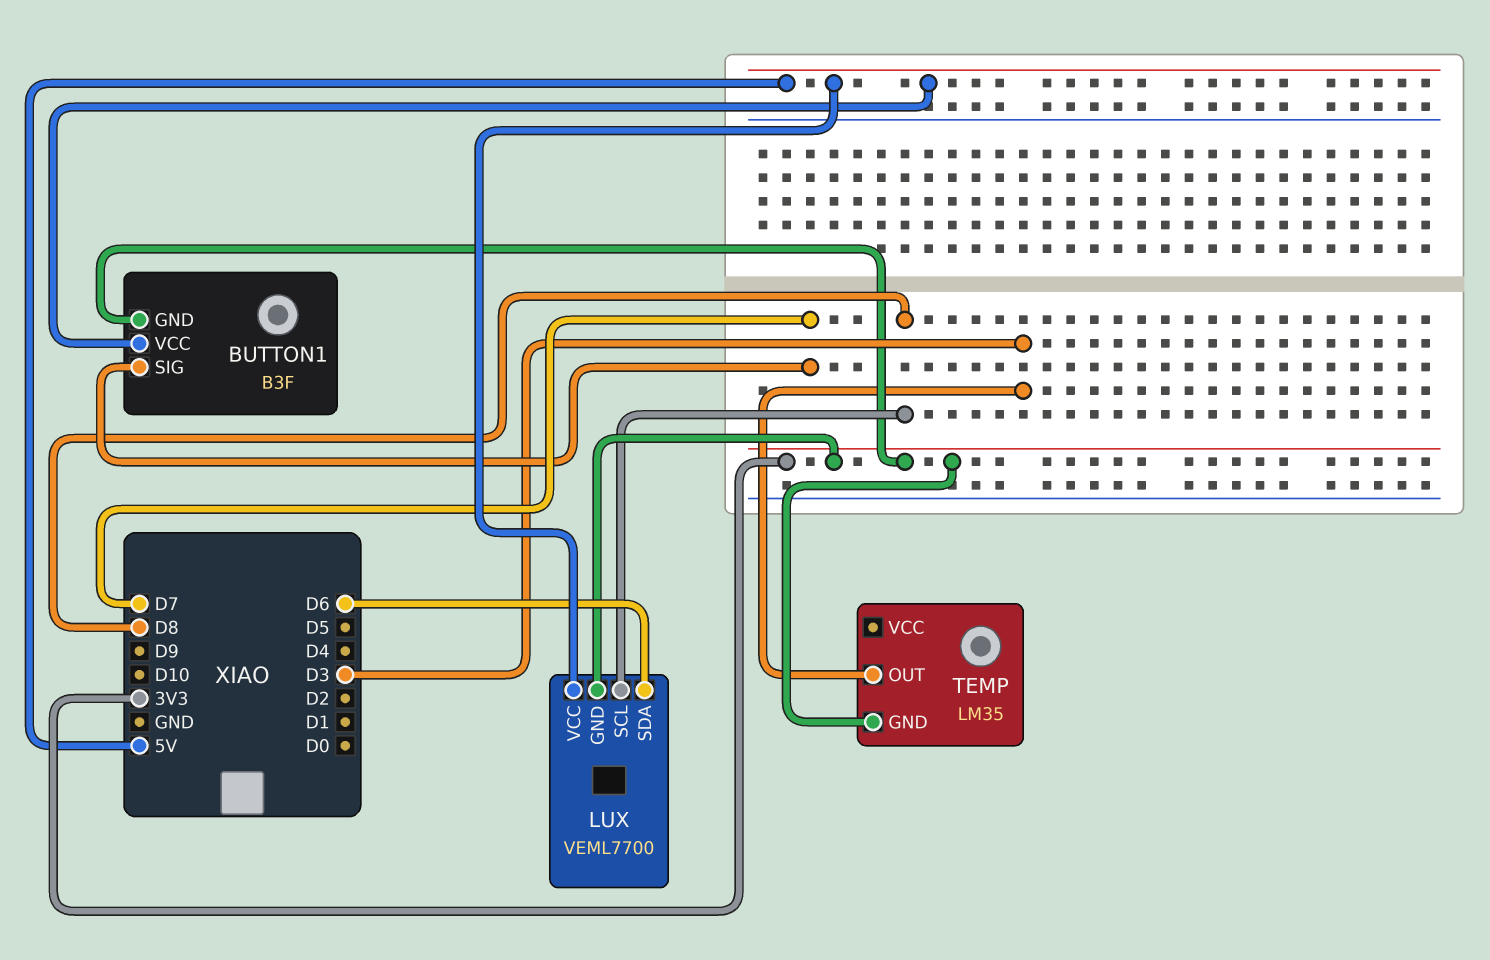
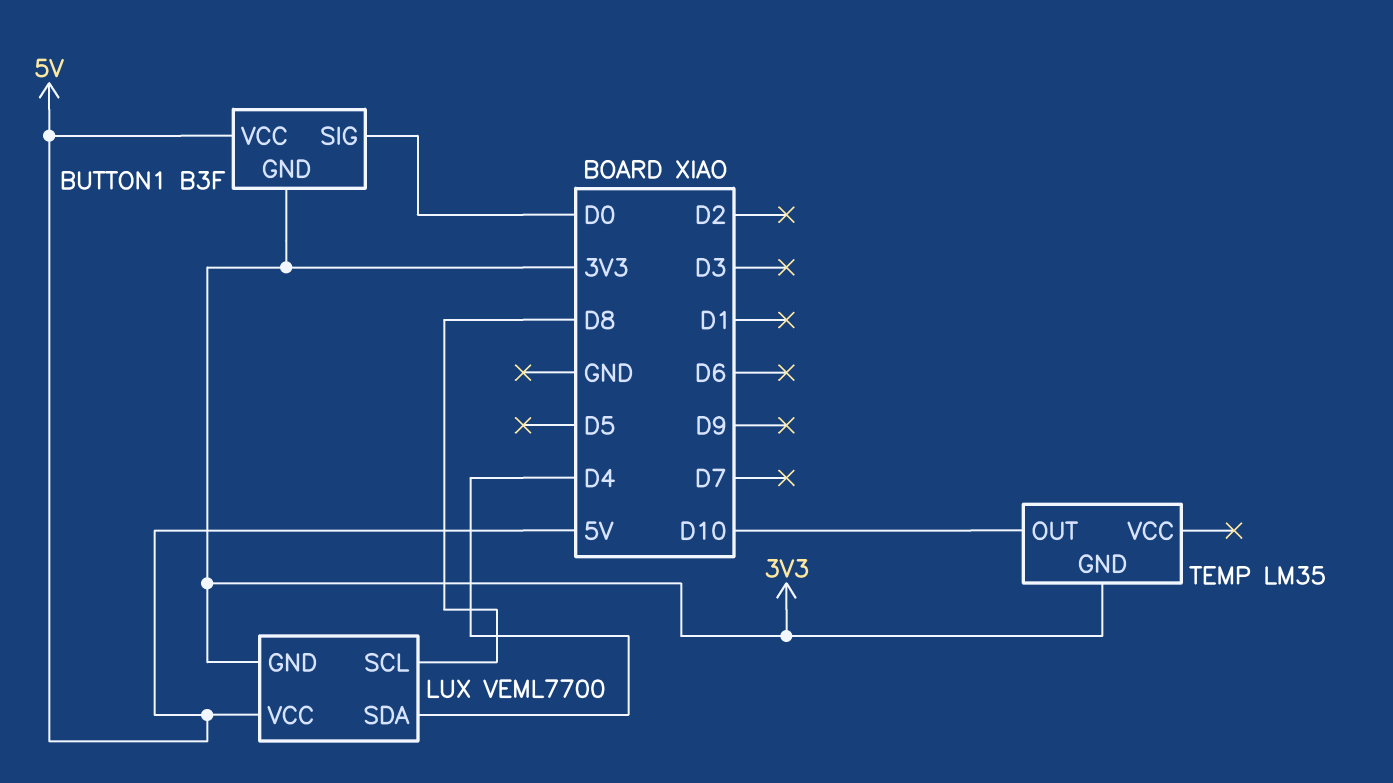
BUTTON1 pin SIG: D7 -> D0
LUX pin SDA: D6 -> D4
TEMP pin OUT: D3 -> D10

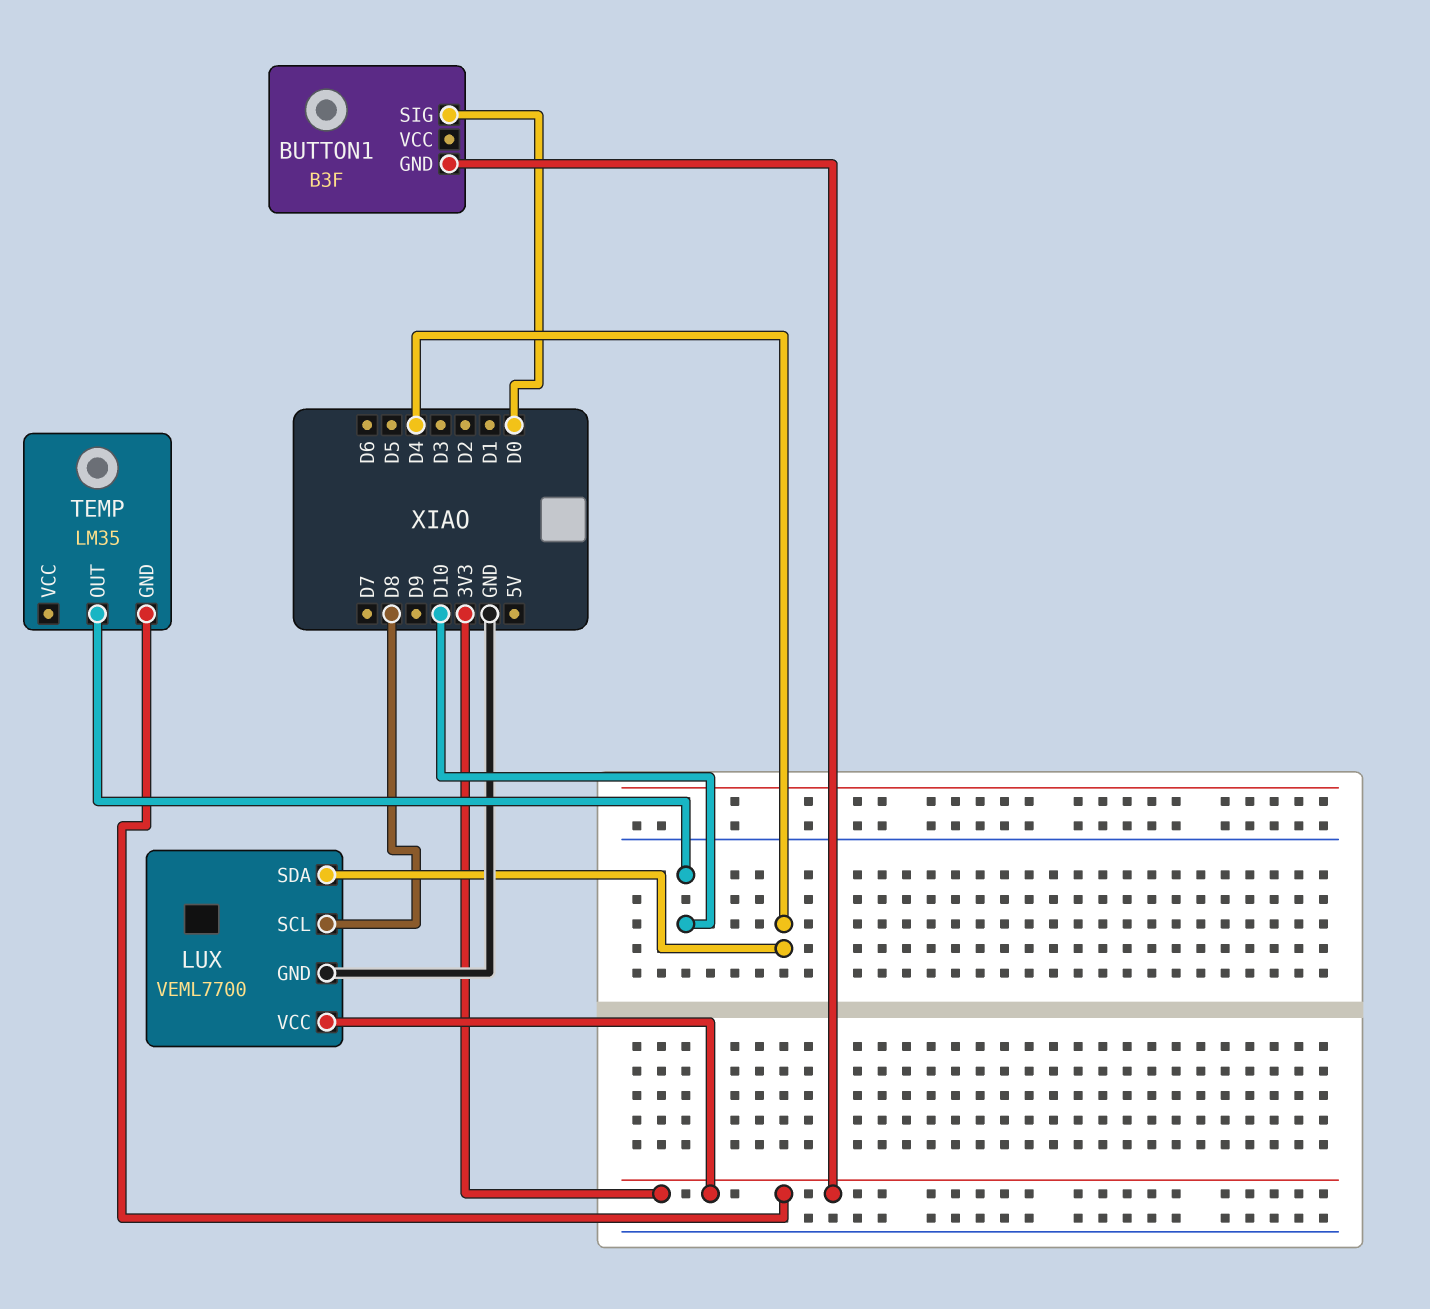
BUTTON1 pin VCC: 5V -> none
LUX pin GND: 3V3 -> GND
LUX pin VCC: 5V -> 3V3

